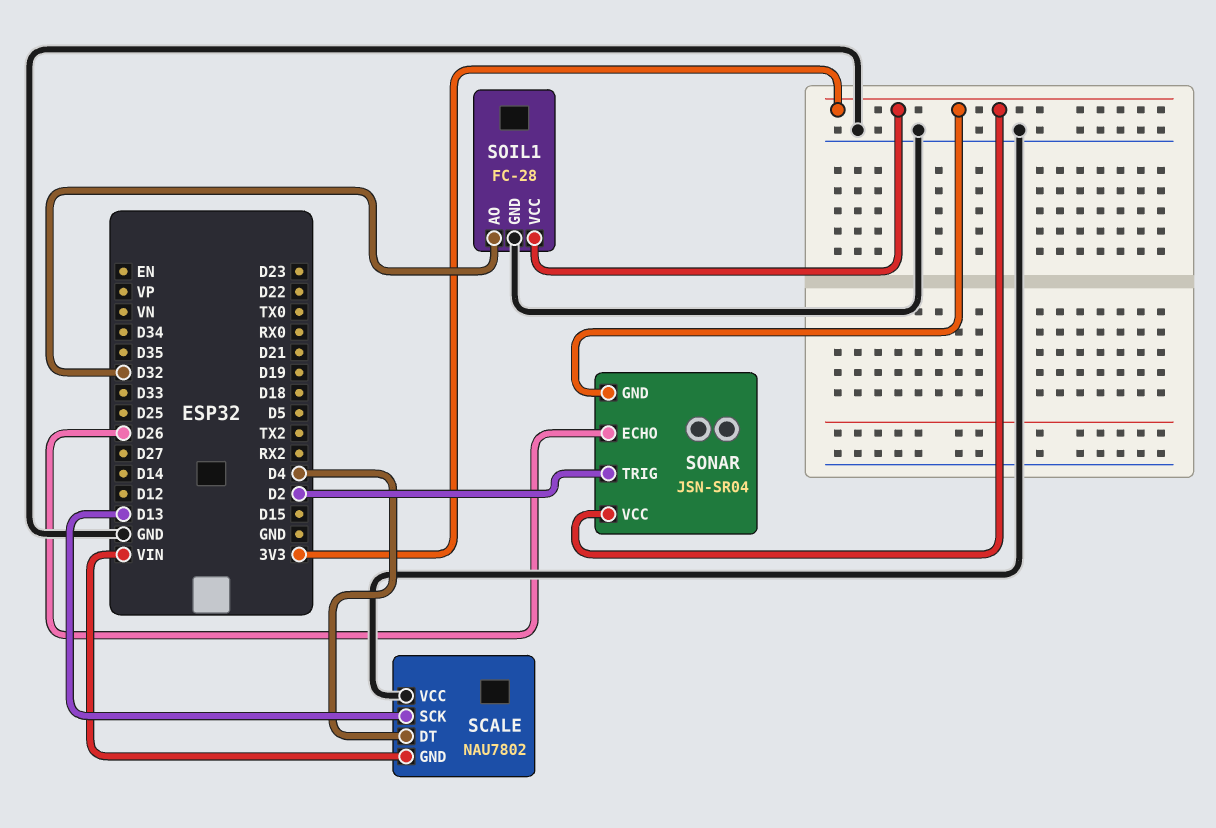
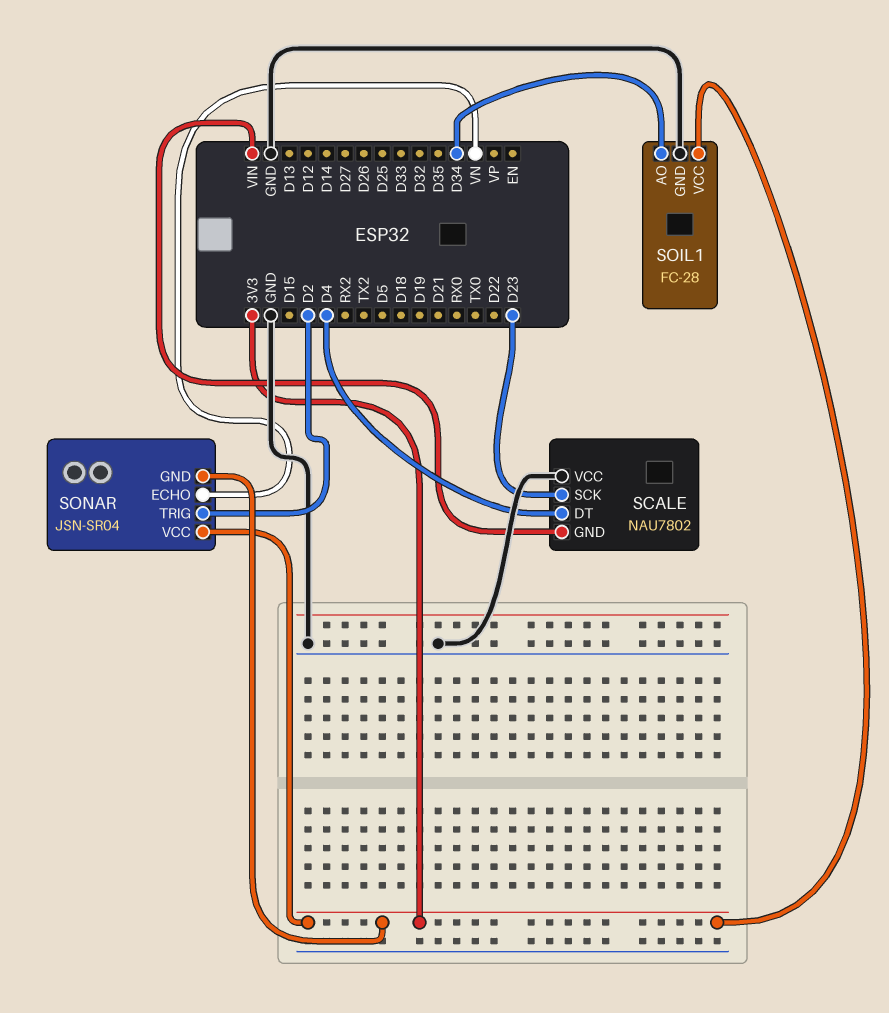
SCALE pin SCK: D13 -> D23
SOIL1 pin AO: D32 -> D34
SONAR pin ECHO: D26 -> VN

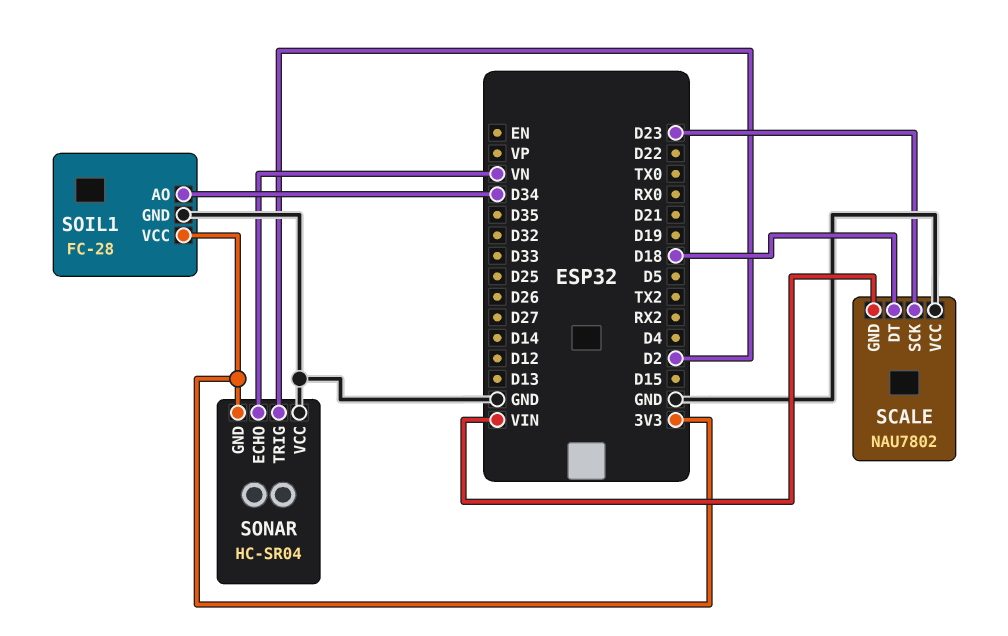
SCALE pin DT: D4 -> D18
SONAR: JSN-SR04 -> HC-SR04
SONAR pin VCC: 3V3 -> GND

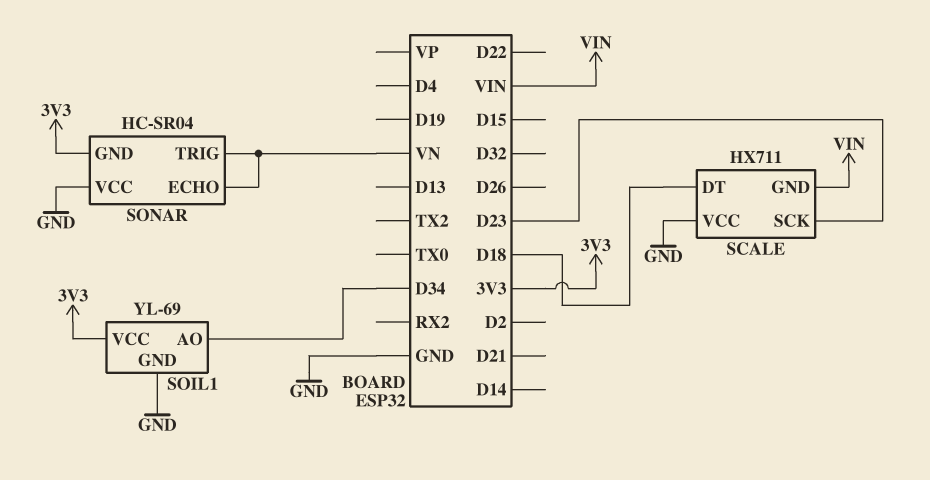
SCALE: NAU7802 -> HX711
SOIL1: FC-28 -> YL-69
SONAR pin TRIG: D2 -> VN

